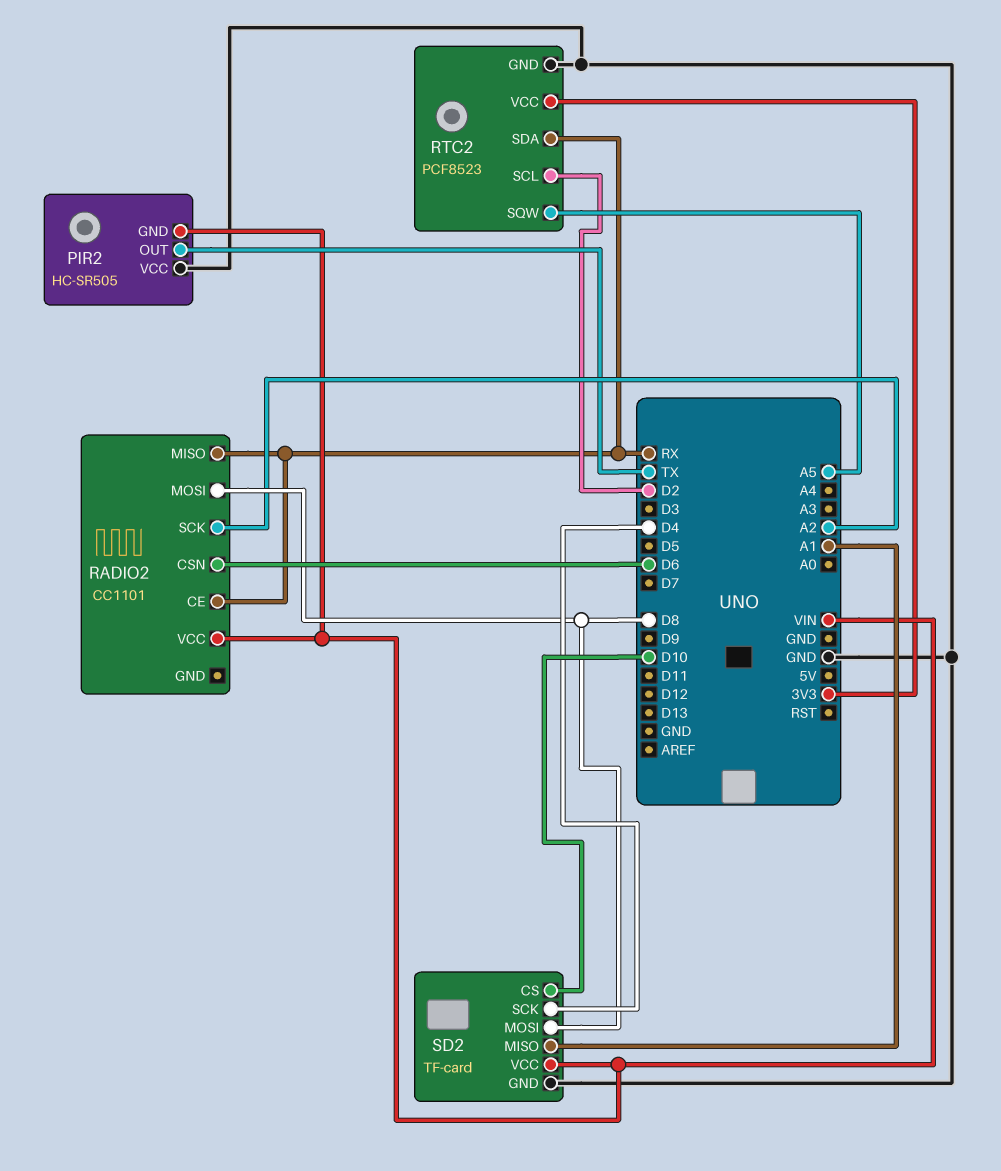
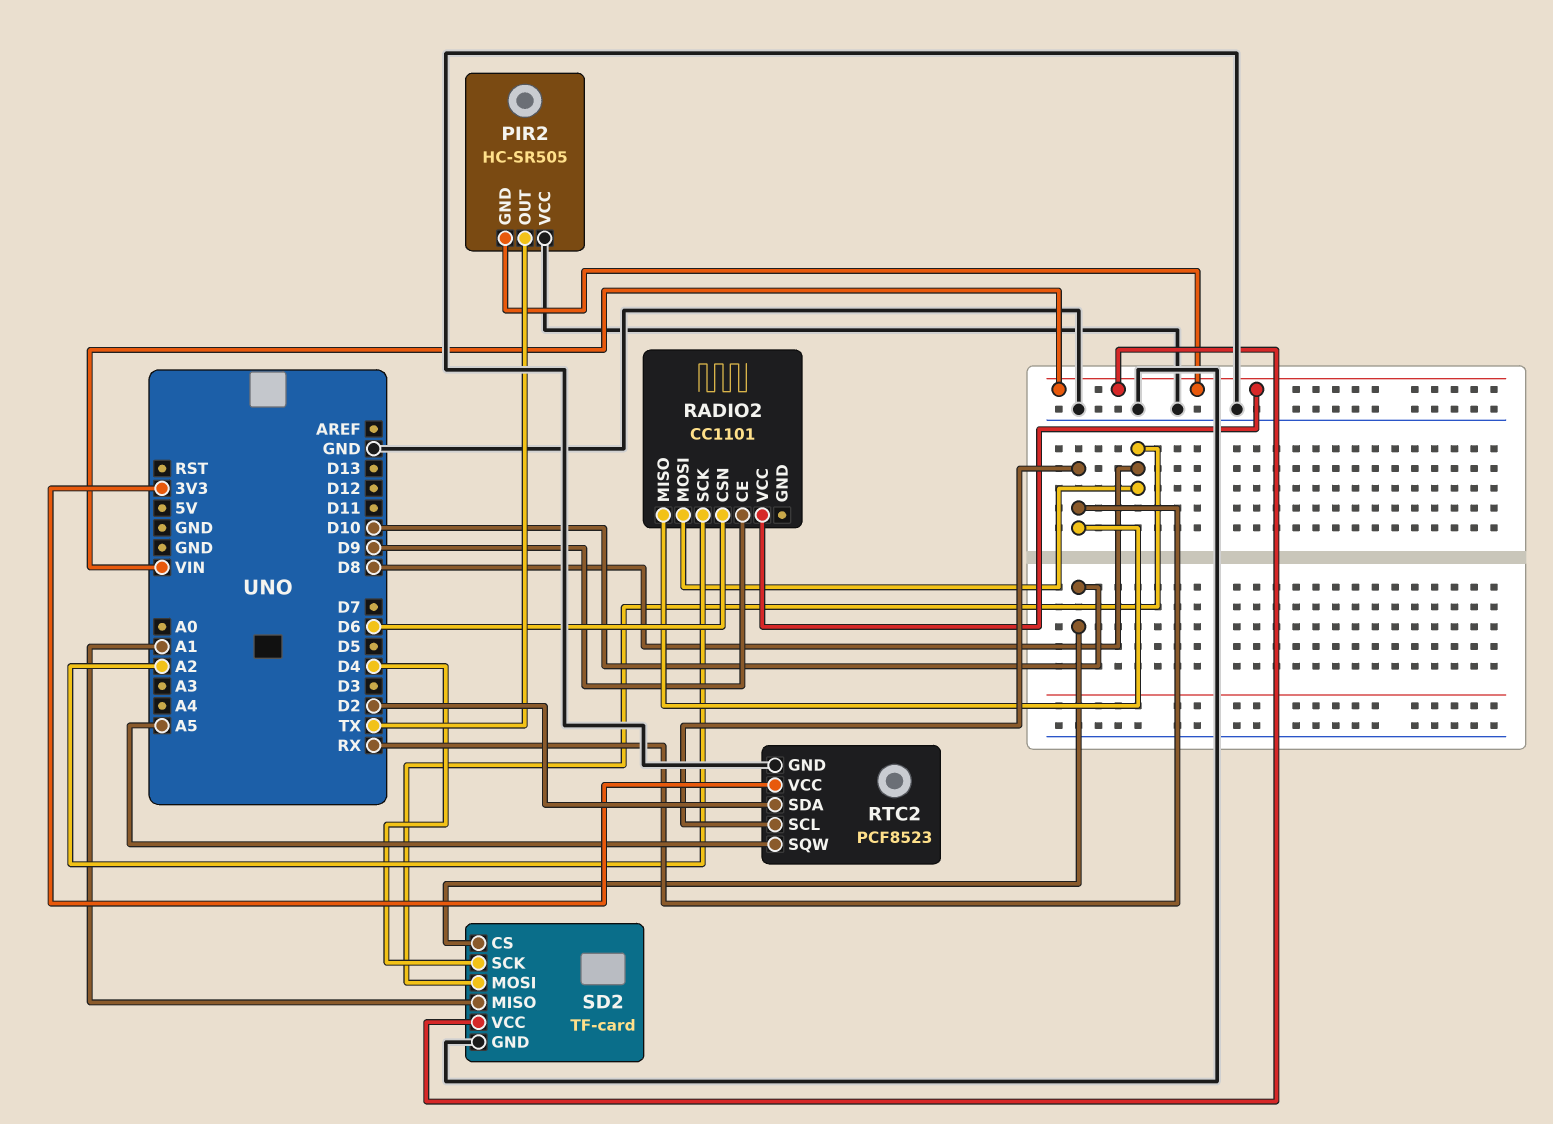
RADIO2 pin CE: RX -> D9
RTC2 pin SCL: D2 -> RX
RTC2 pin SDA: RX -> D2

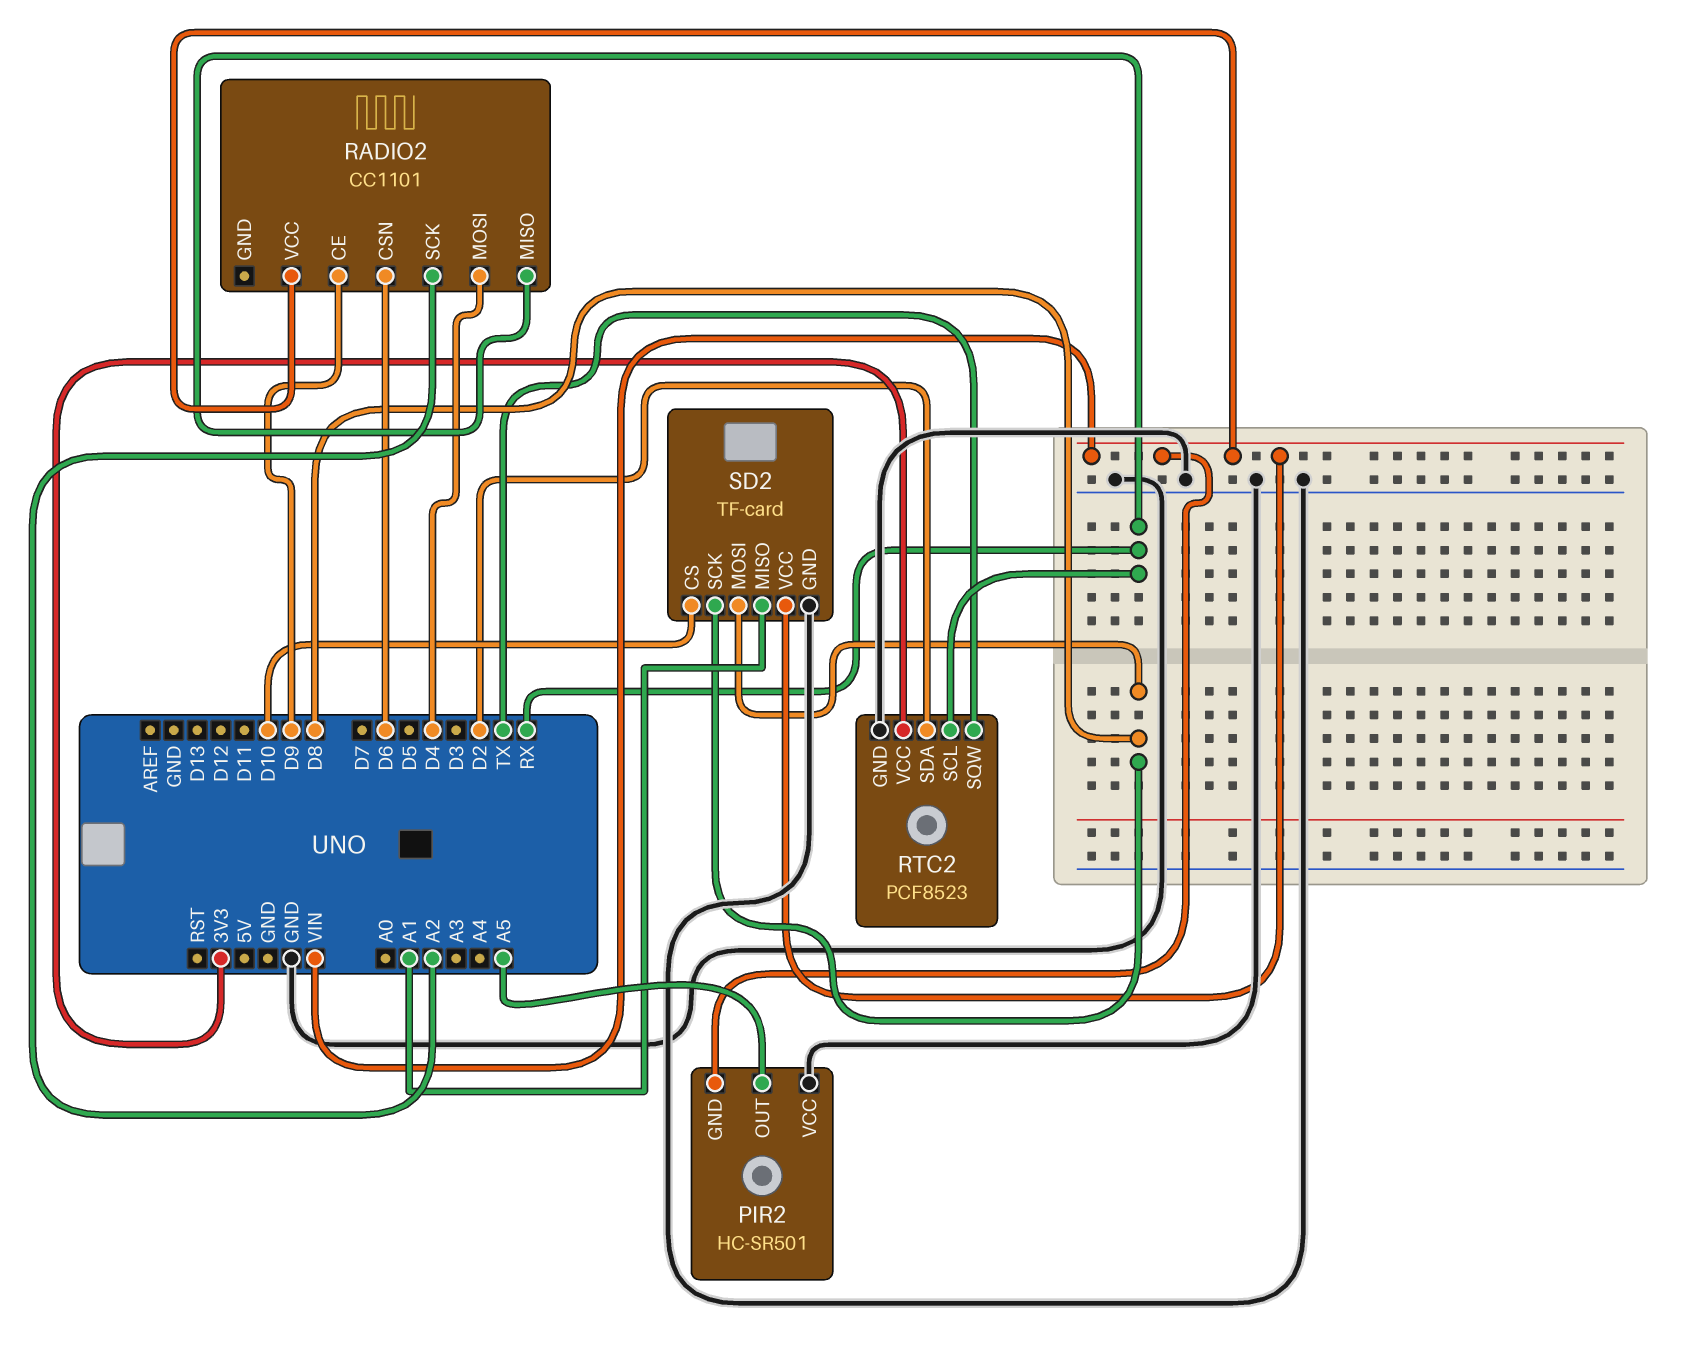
PIR2: HC-SR505 -> HC-SR501
PIR2 pin OUT: TX -> A5
RADIO2 pin MOSI: D8 -> D4
RTC2 pin SQW: A5 -> TX
SD2 pin SCK: D4 -> D8

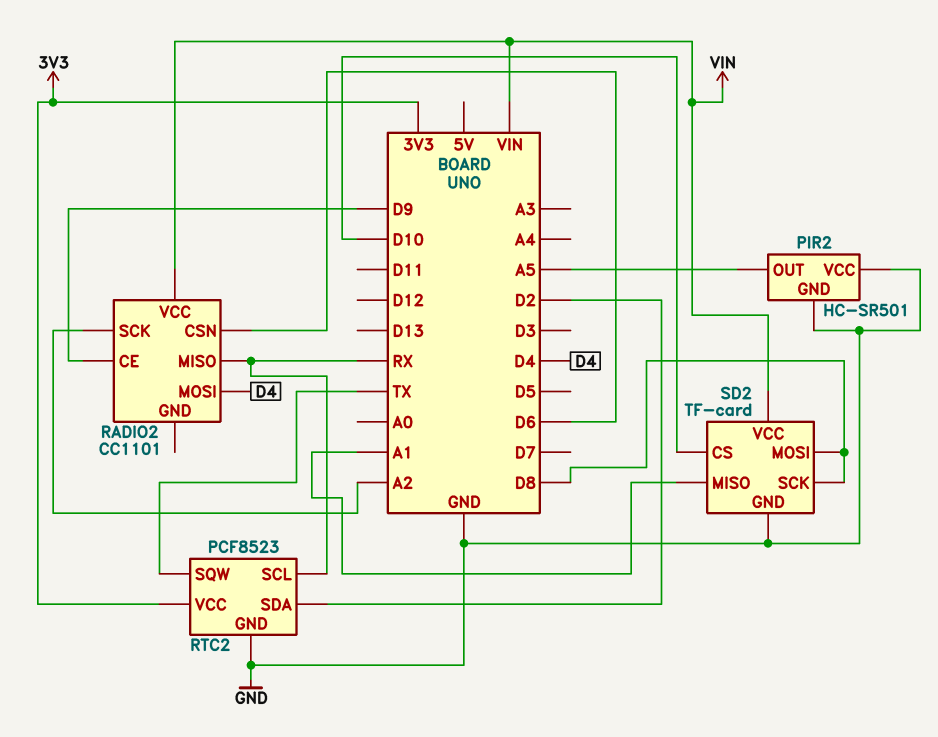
PIR2 pin GND: VIN -> GND

